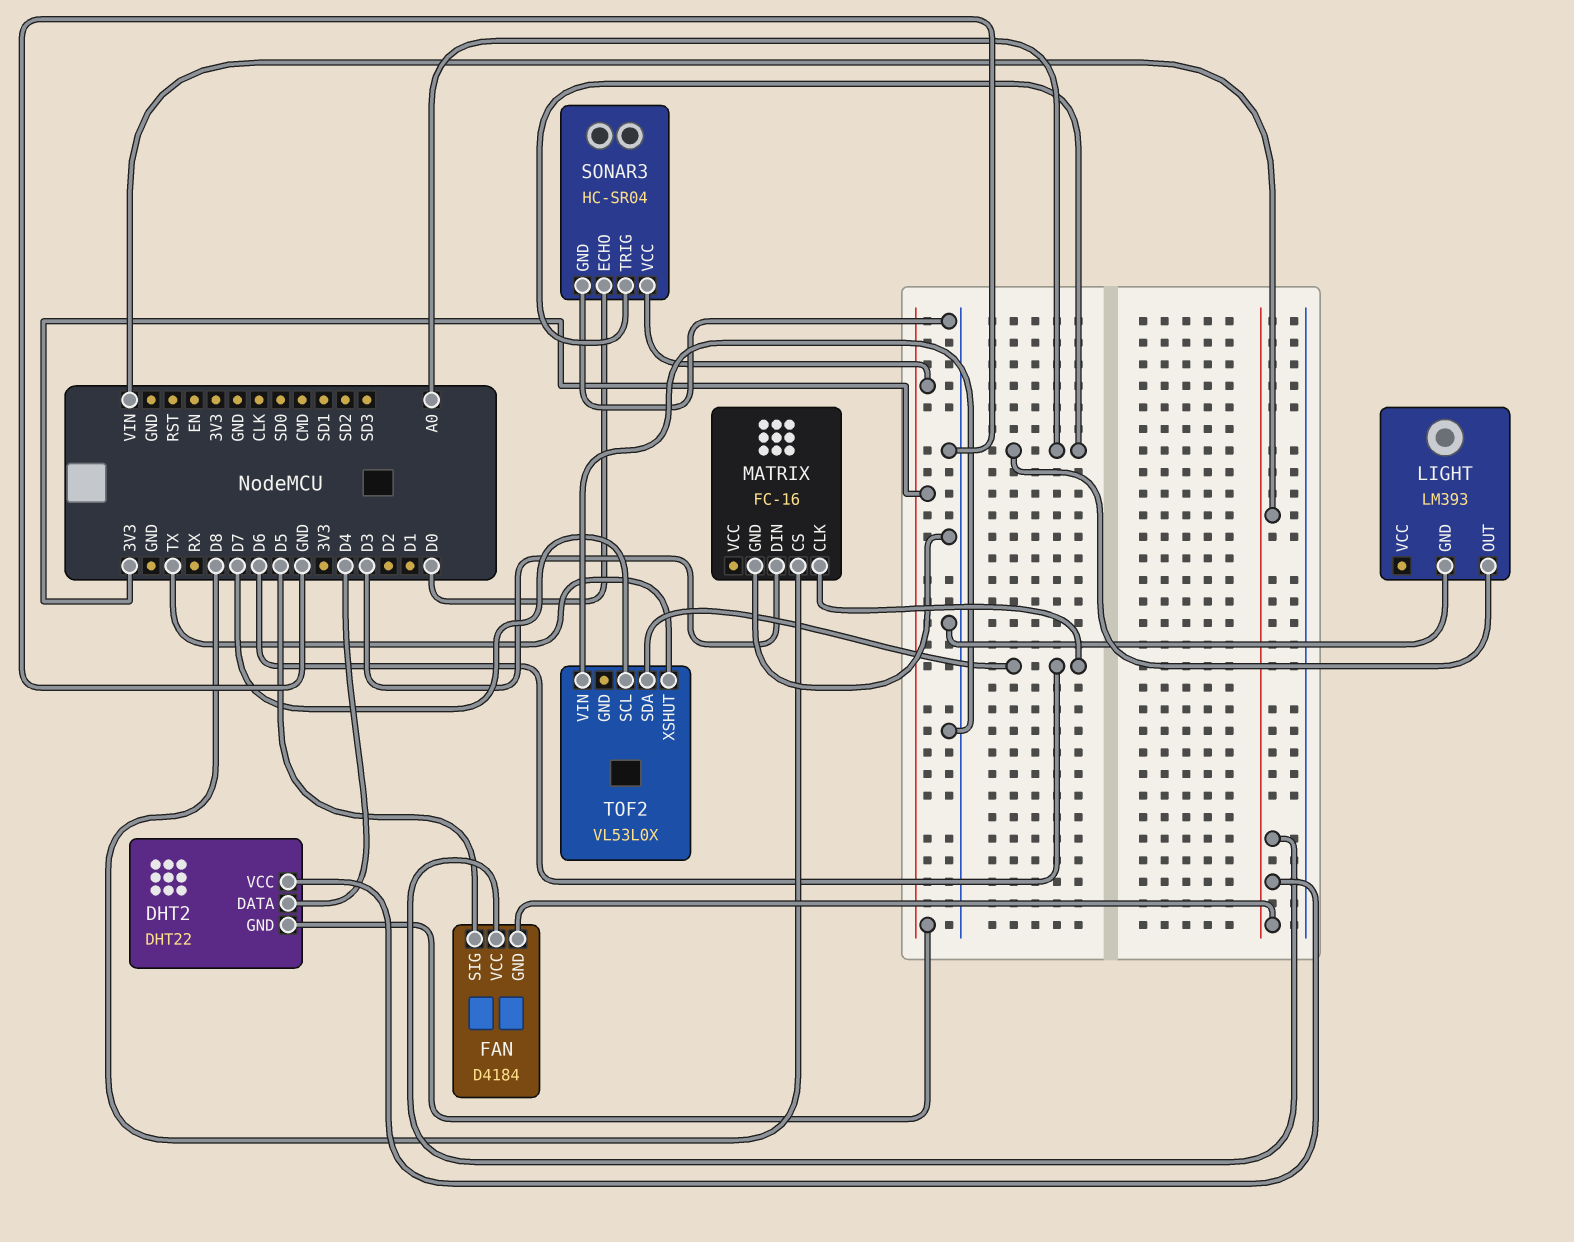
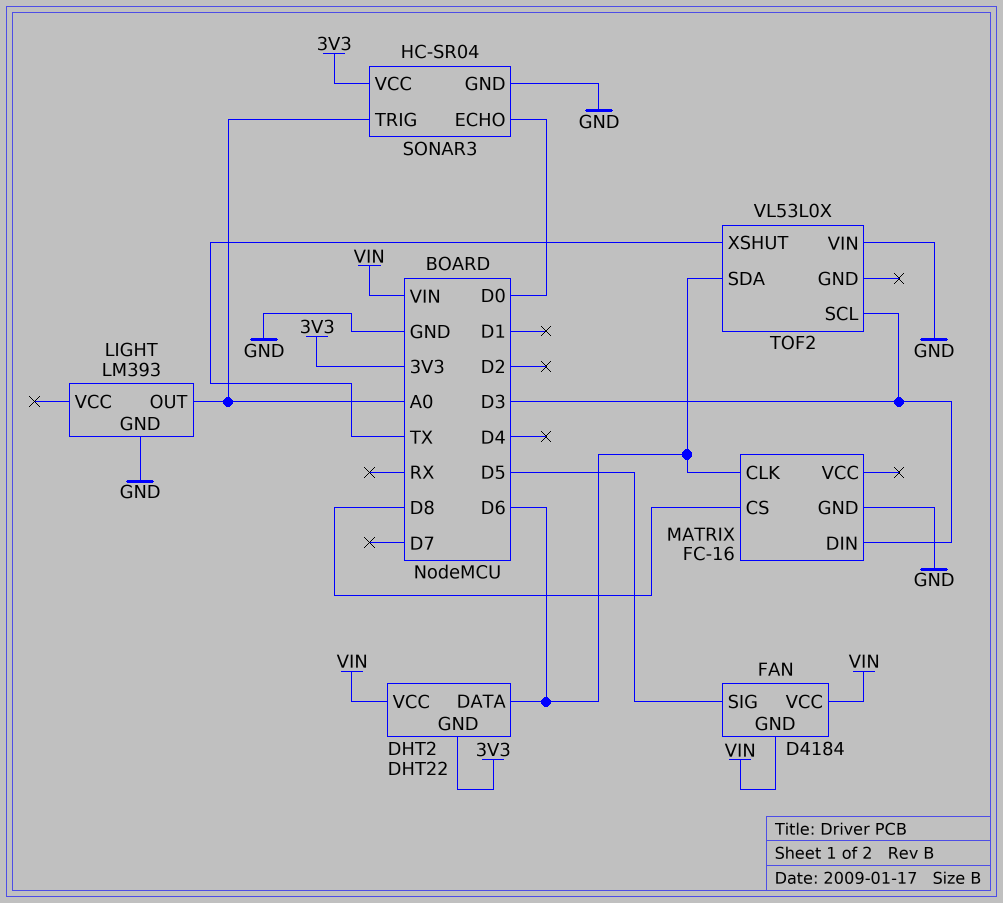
DHT2 pin DATA: D4 -> D6
TOF2 pin SCL: D7 -> D3

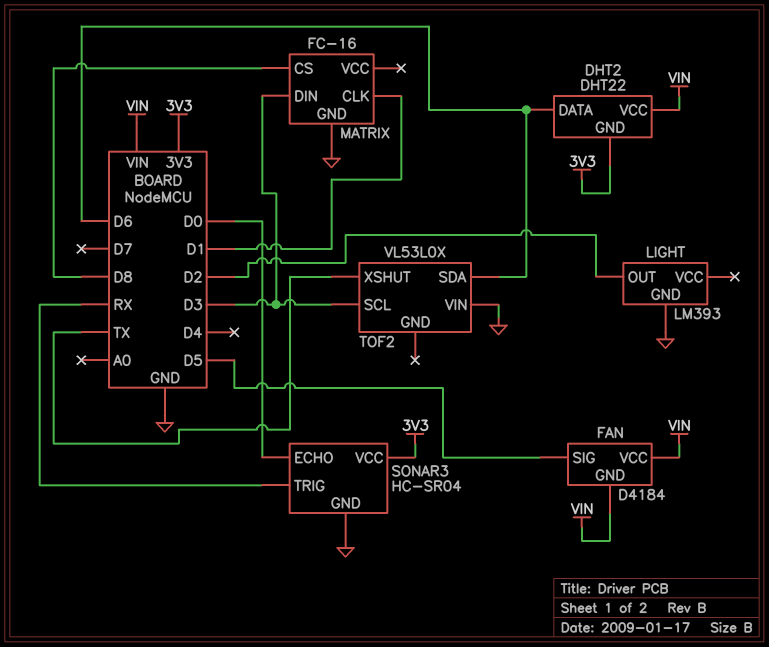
LIGHT pin OUT: A0 -> D2
MATRIX pin CLK: D6 -> D1
SONAR3 pin TRIG: A0 -> RX

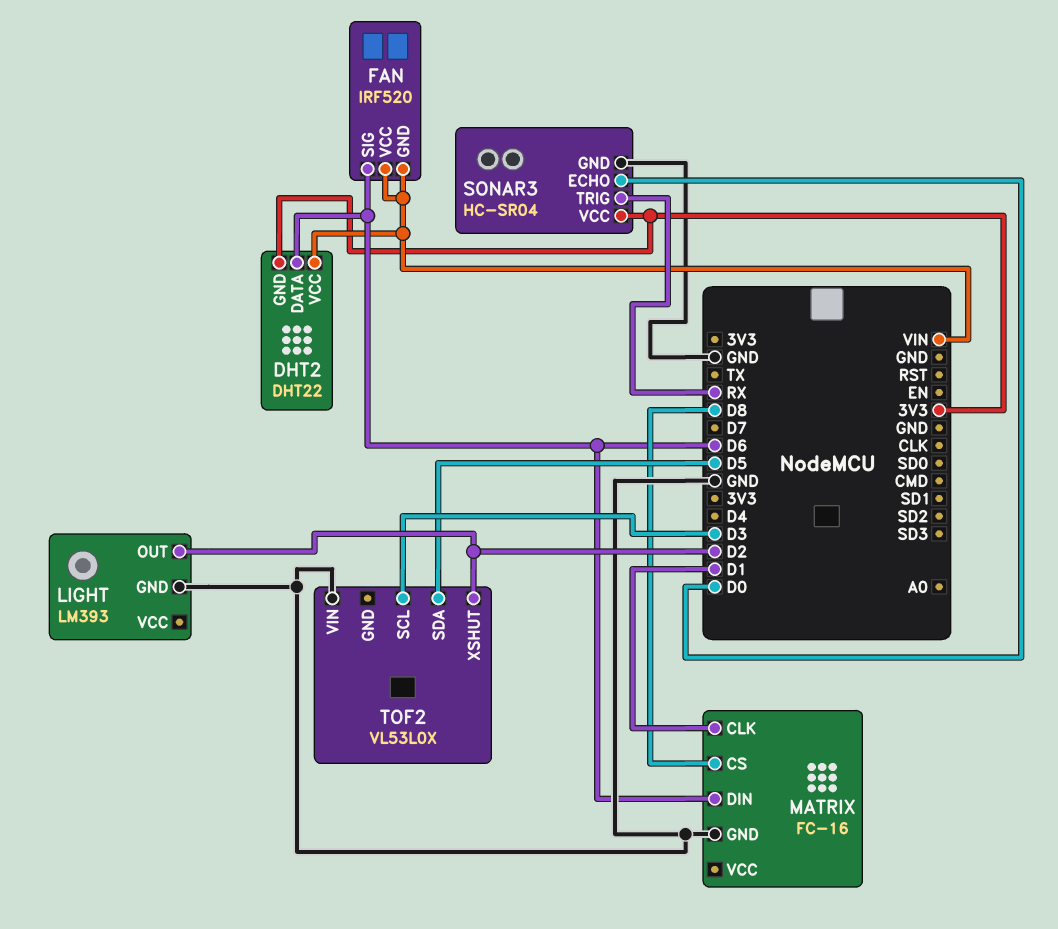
FAN: D4184 -> IRF520
FAN pin SIG: D5 -> D6
MATRIX pin DIN: D3 -> D6
TOF2 pin SDA: D6 -> D5
TOF2 pin XSHUT: TX -> D2

